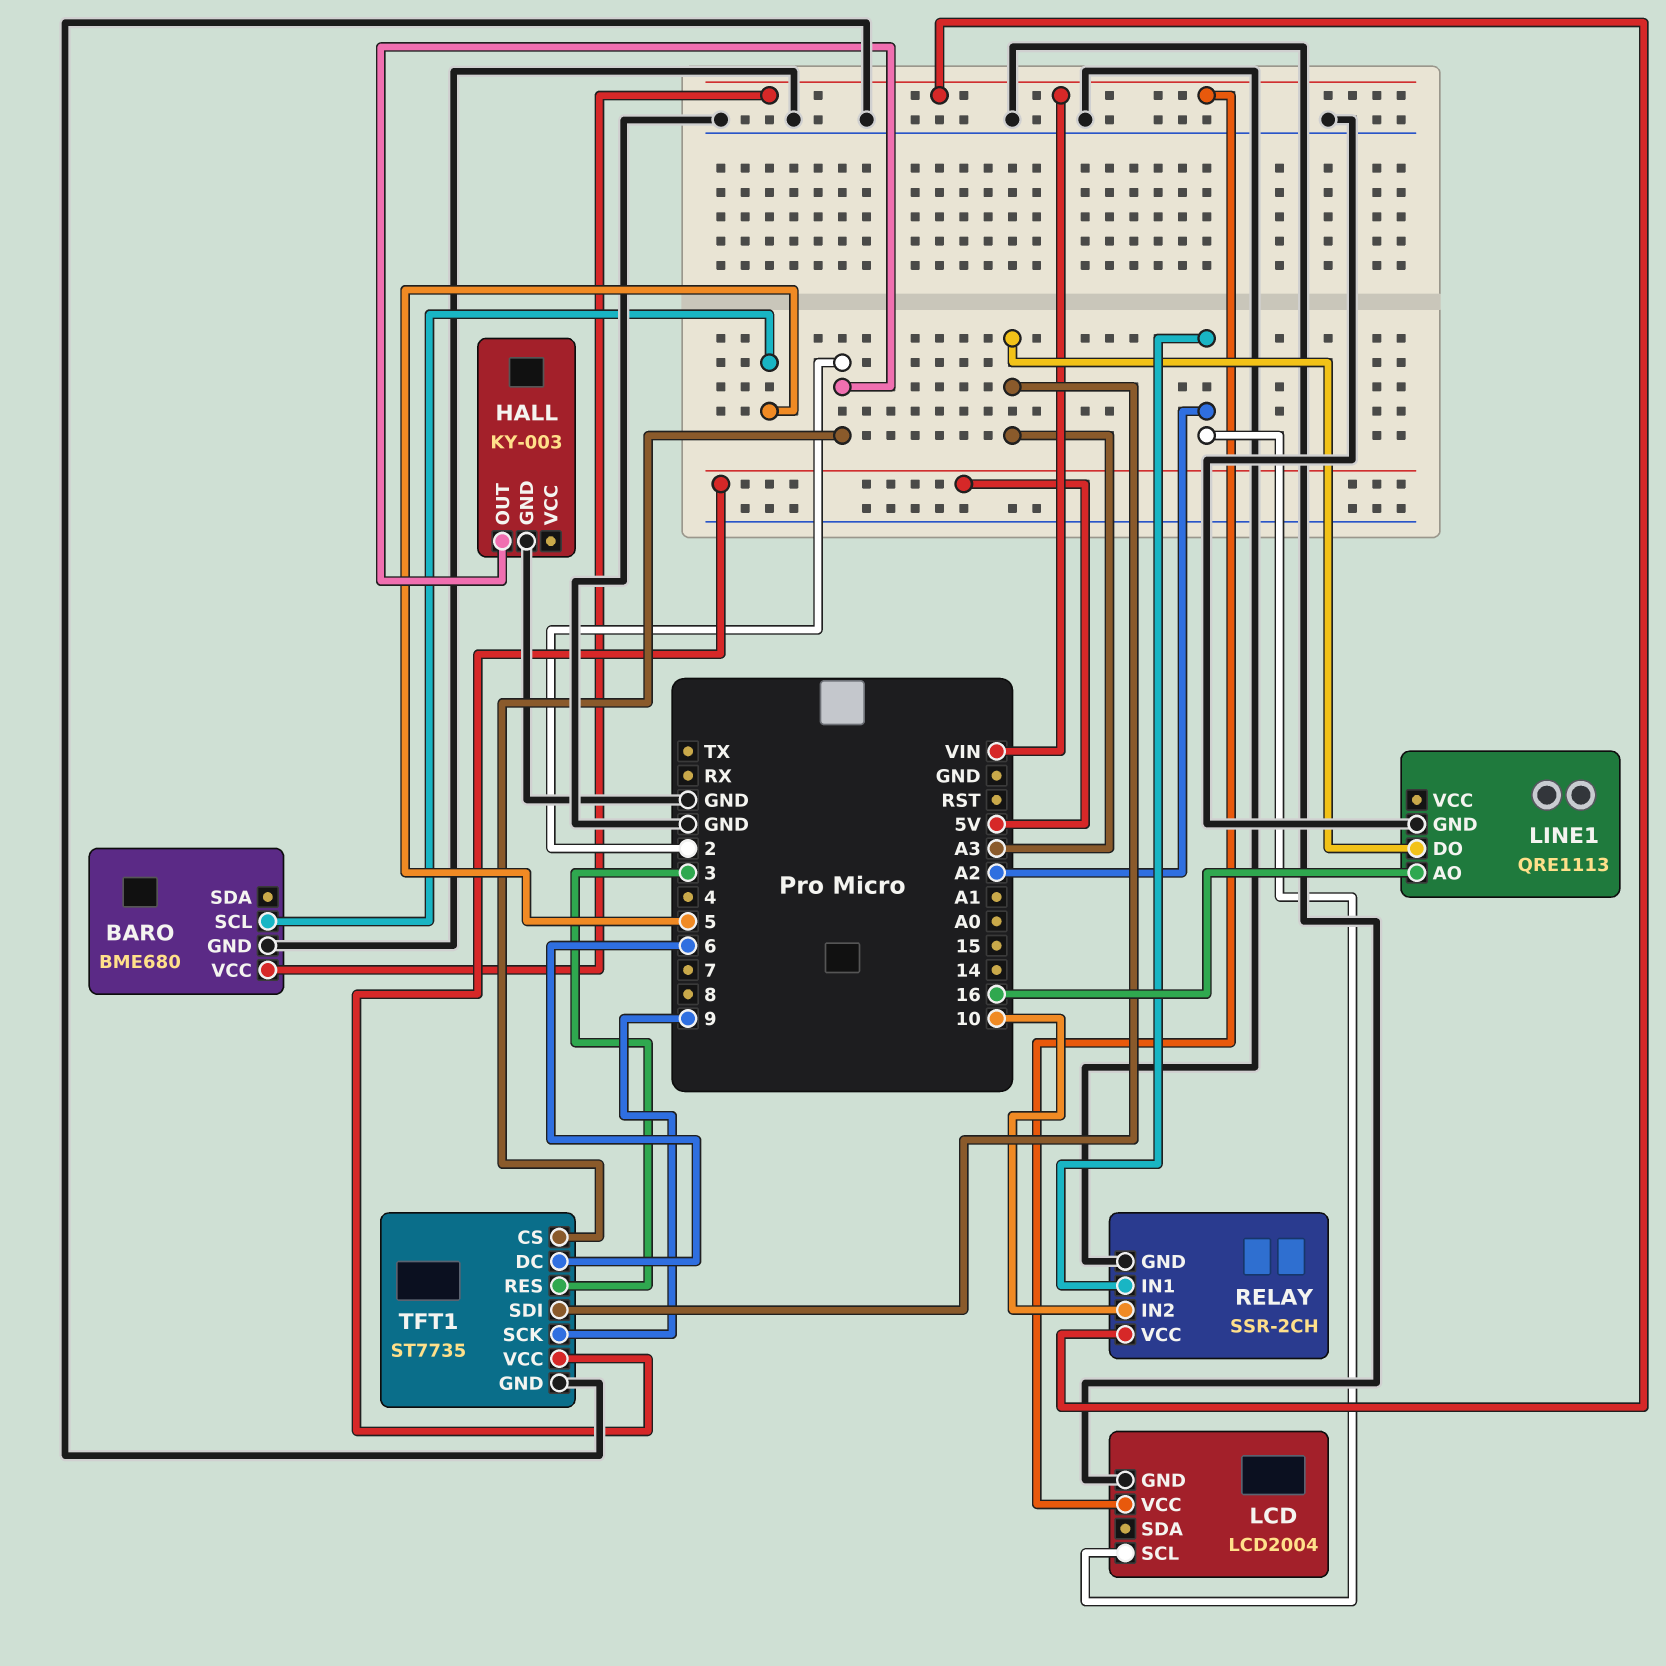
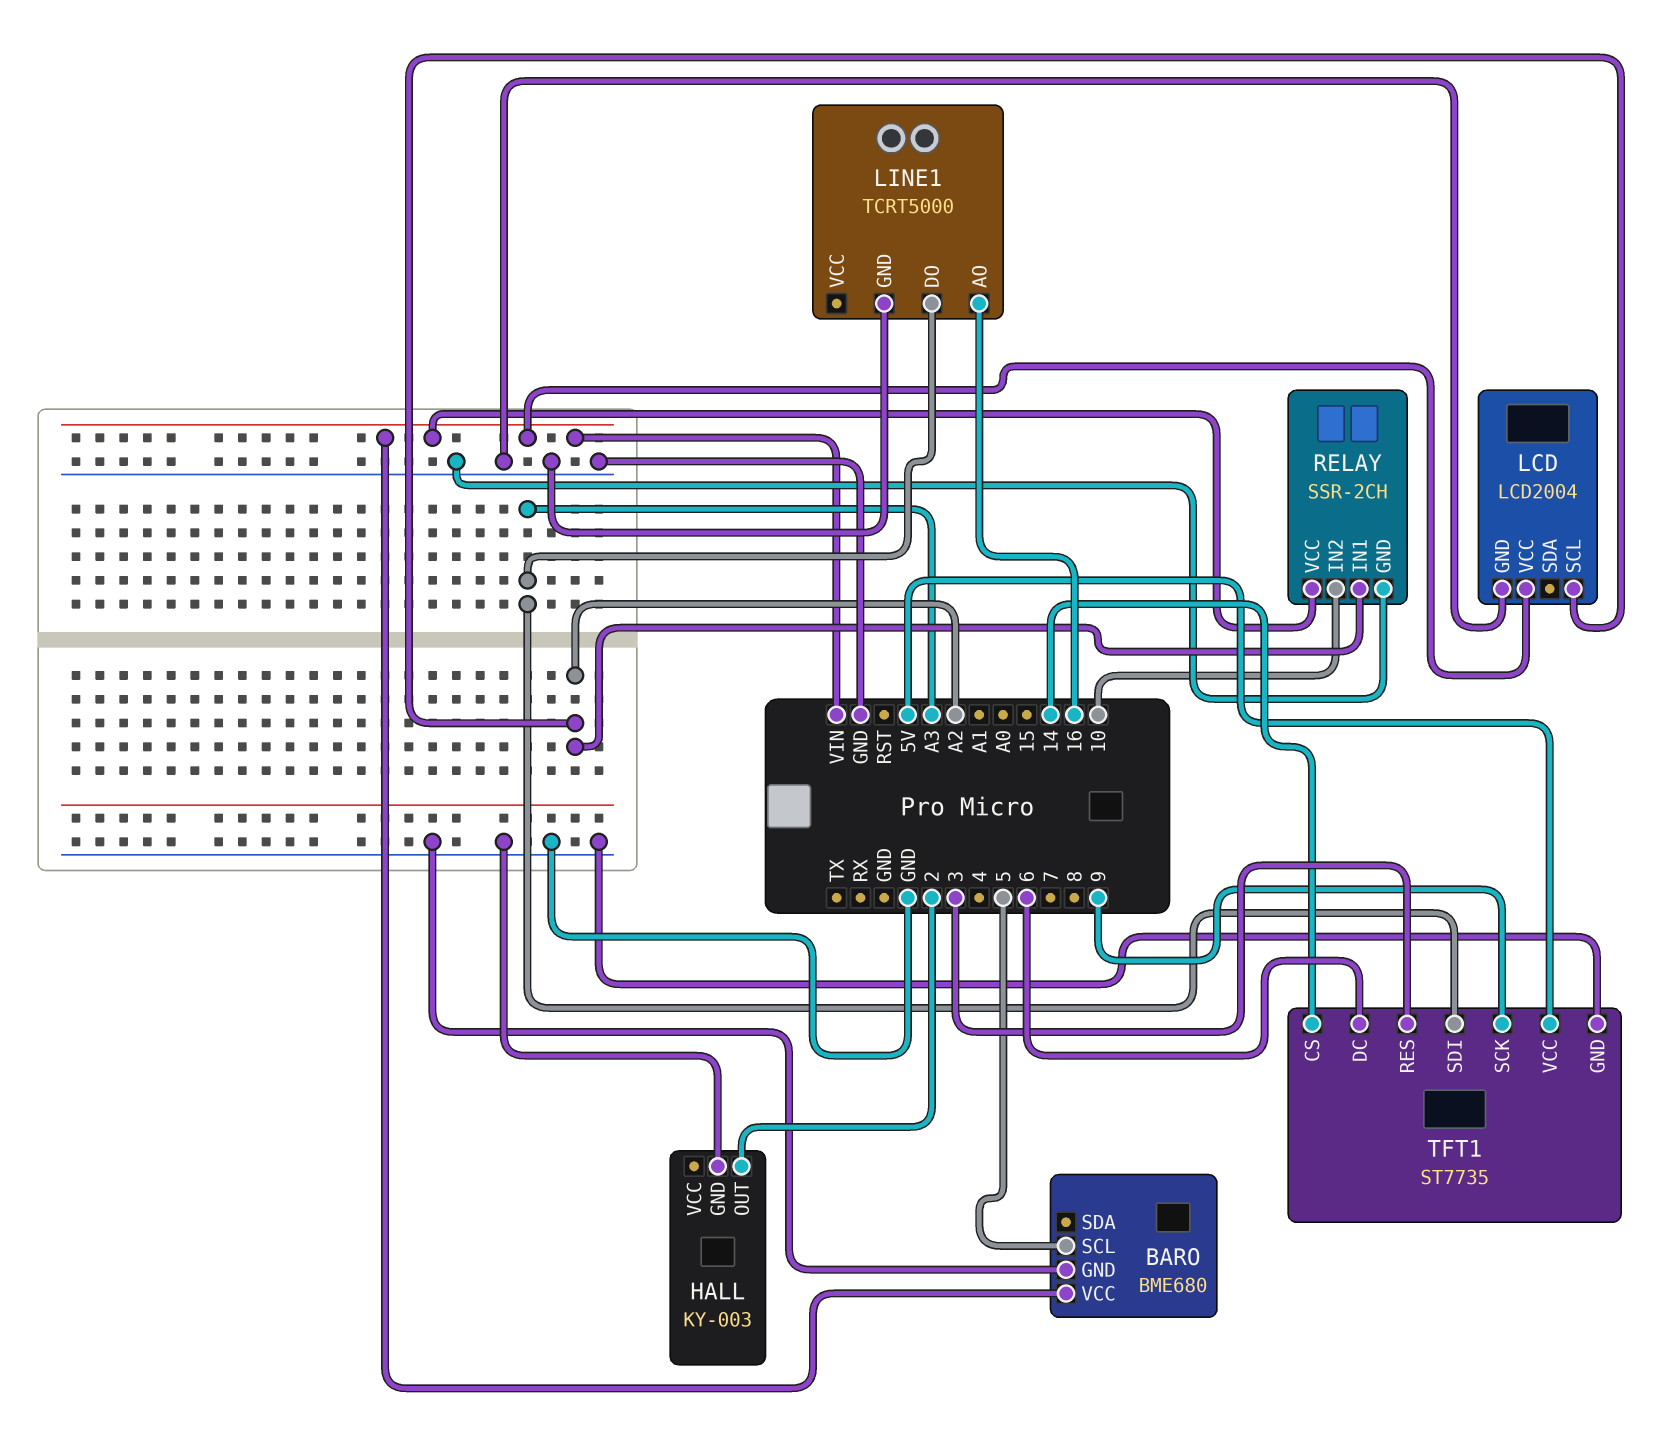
LINE1: QRE1113 -> TCRT5000
TFT1 pin CS: 2 -> 14

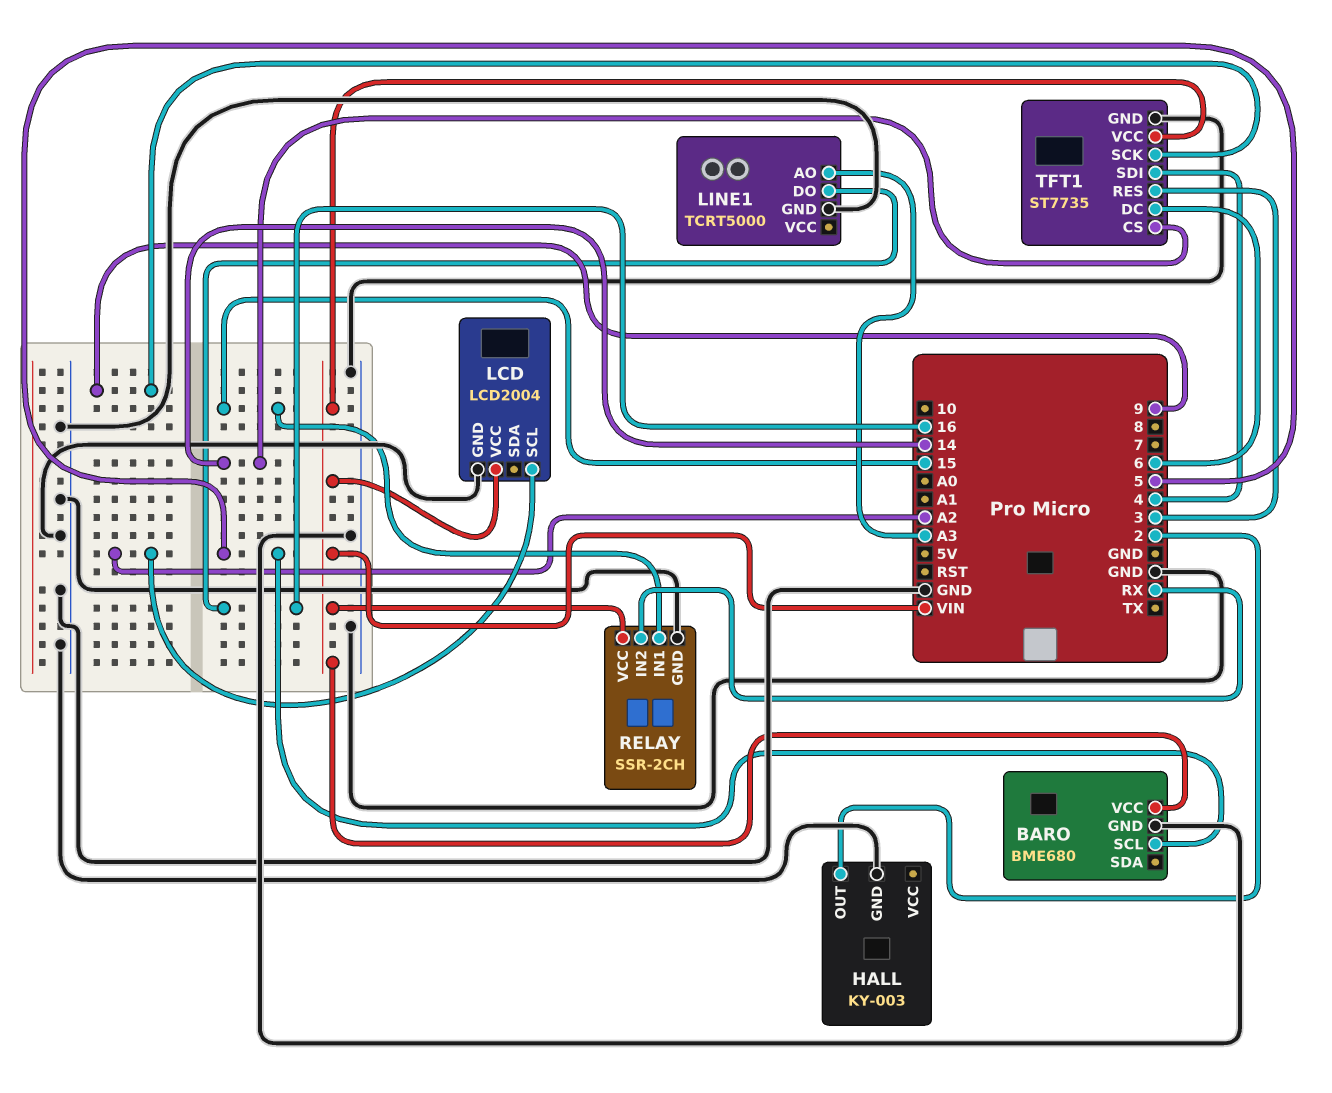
LINE1 pin AO: 16 -> A3
LINE1 pin DO: A3 -> 16
RELAY pin IN1: A2 -> 15
RELAY pin IN2: 10 -> RX
TFT1 pin SDI: A3 -> 4
TFT1 pin VCC: 5V -> VIN

